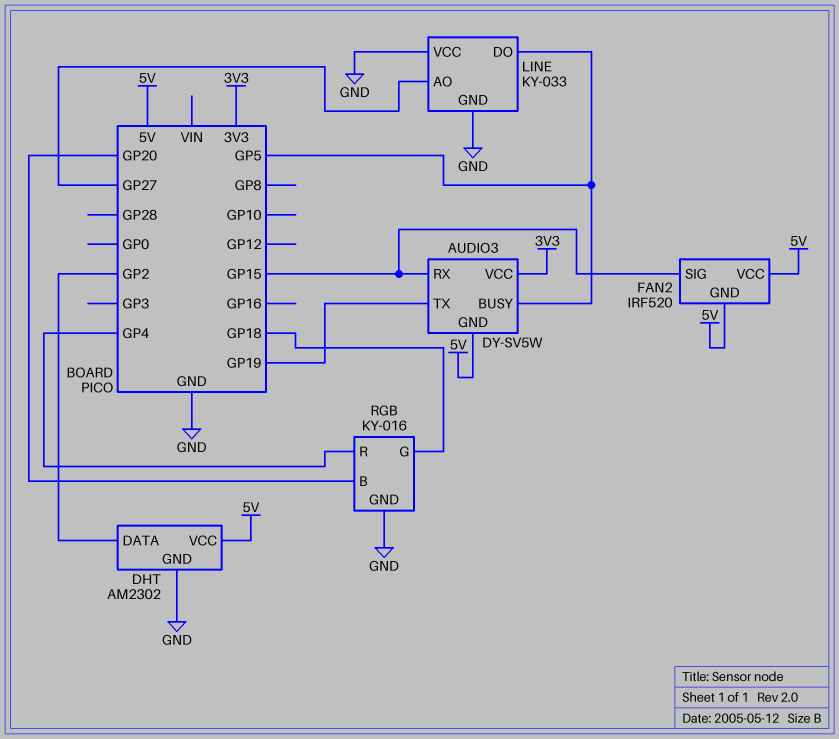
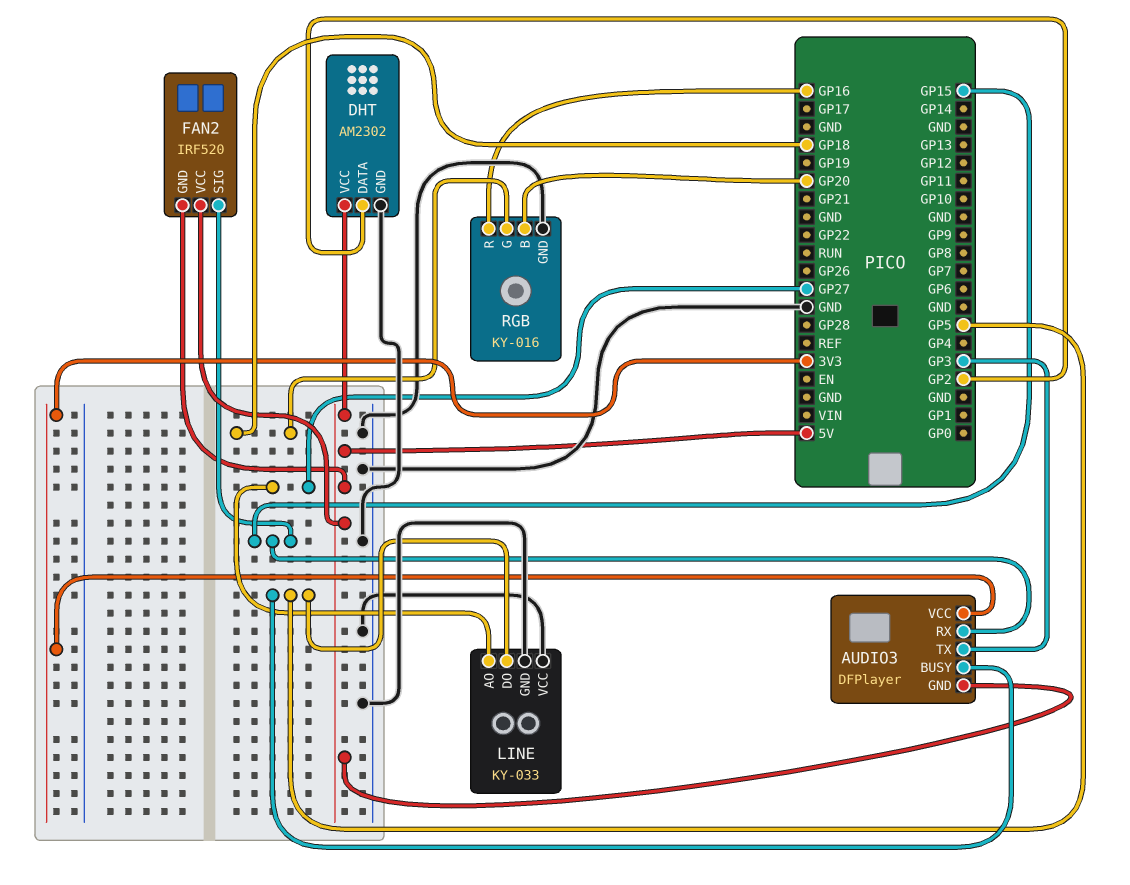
AUDIO3: DY-SV5W -> DFPlayer
AUDIO3 pin TX: GP19 -> GP3
RGB pin R: GP4 -> GP16

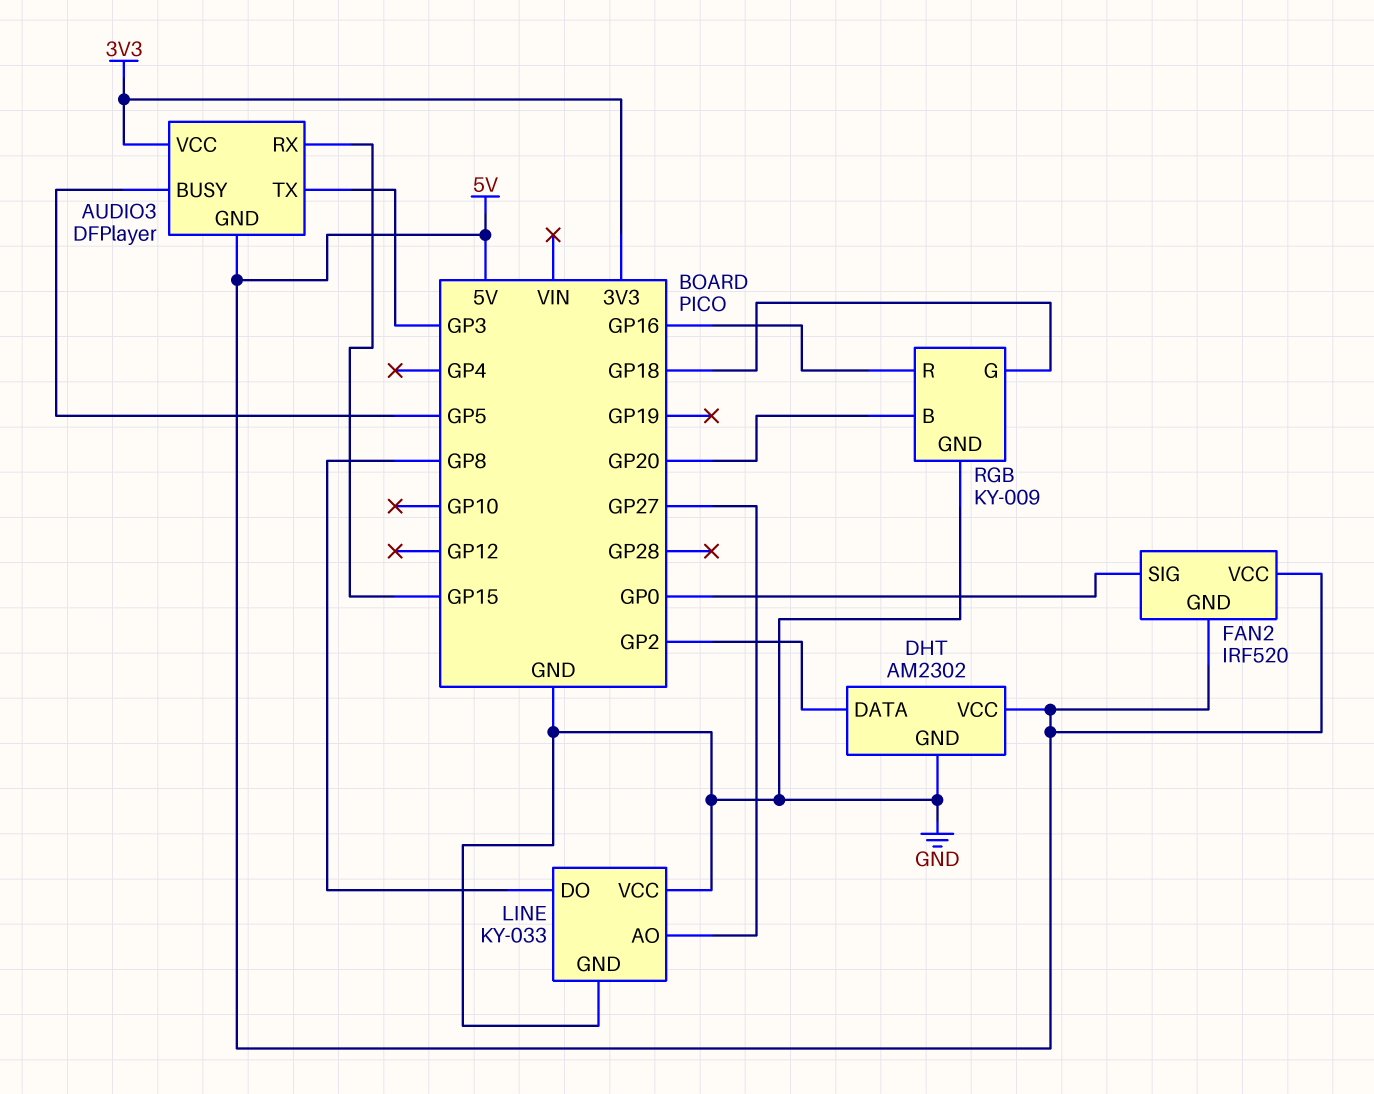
FAN2 pin SIG: GP15 -> GP0
LINE pin DO: GP5 -> GP8
RGB: KY-016 -> KY-009

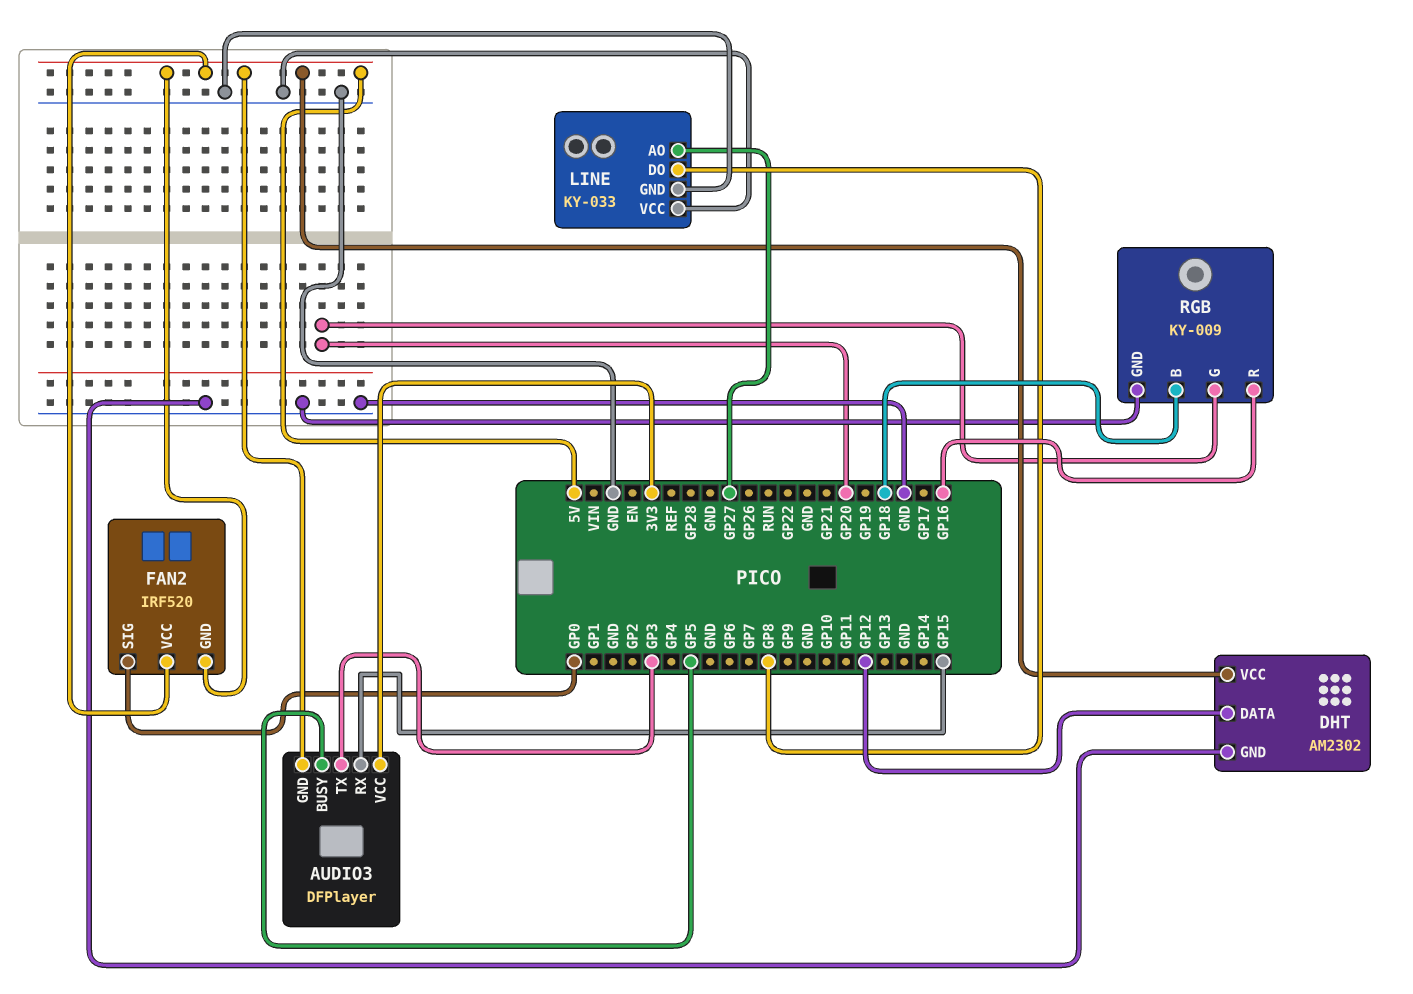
DHT pin DATA: GP2 -> GP12
RGB pin B: GP20 -> GP18
RGB pin G: GP18 -> GP20

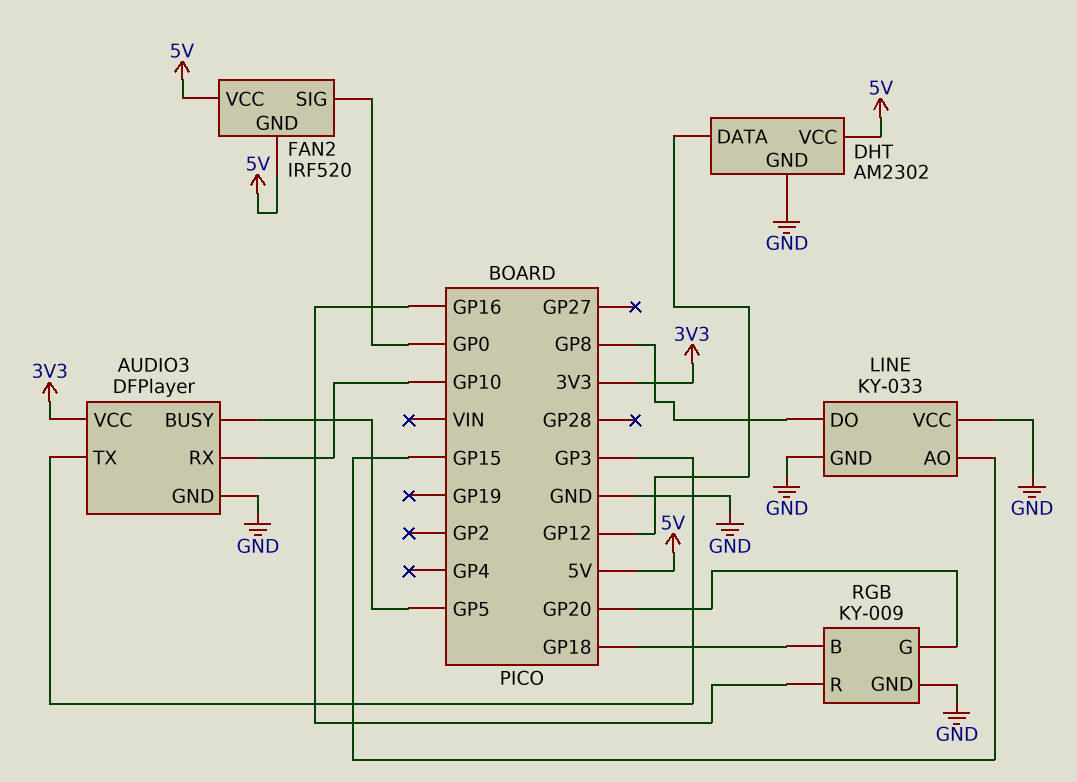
AUDIO3 pin GND: 5V -> GND
AUDIO3 pin RX: GP15 -> GP10
LINE pin AO: GP27 -> GP15

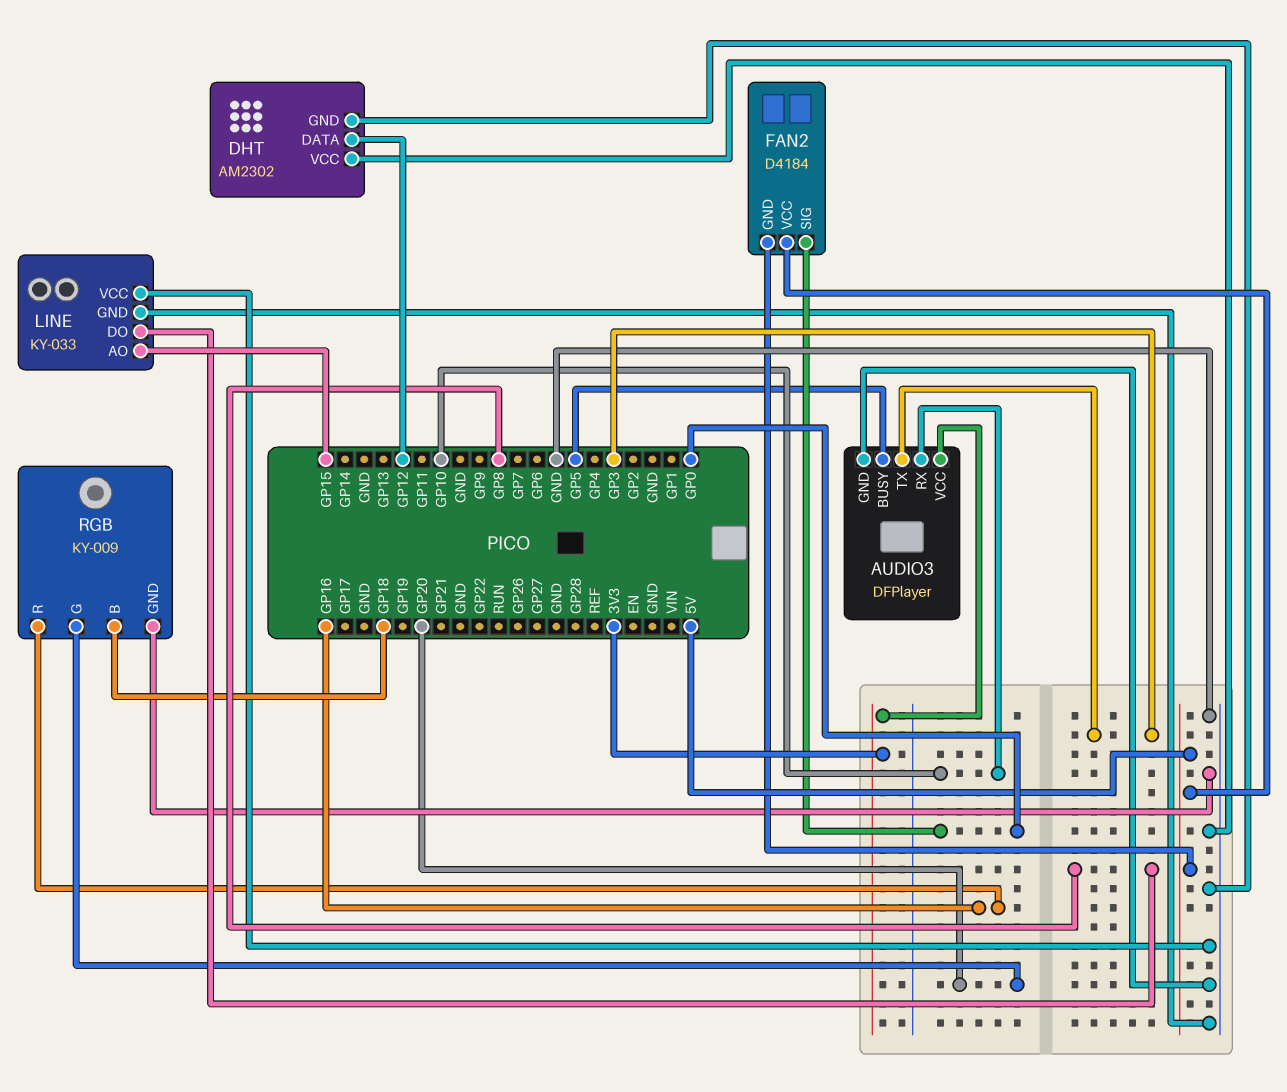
DHT pin VCC: 5V -> GND
FAN2: IRF520 -> D4184

